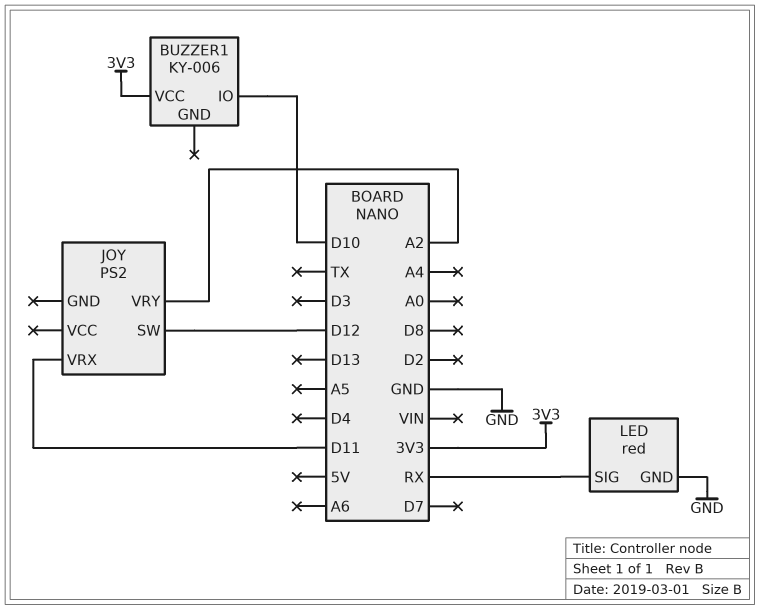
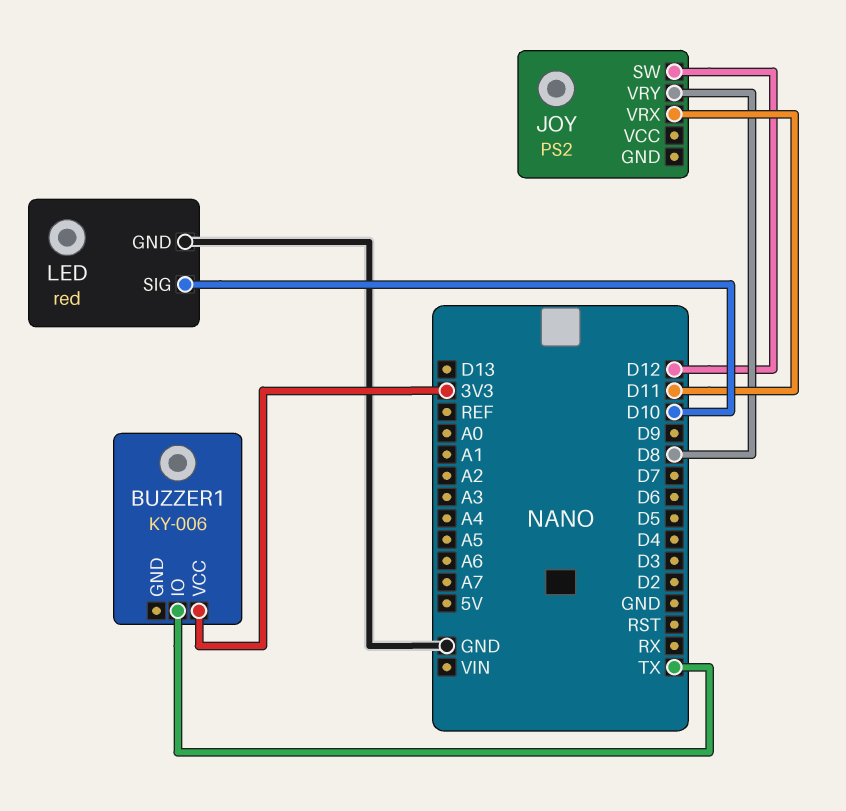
BUZZER1 pin IO: D10 -> TX
JOY pin VRY: A2 -> D8
LED pin SIG: RX -> D10

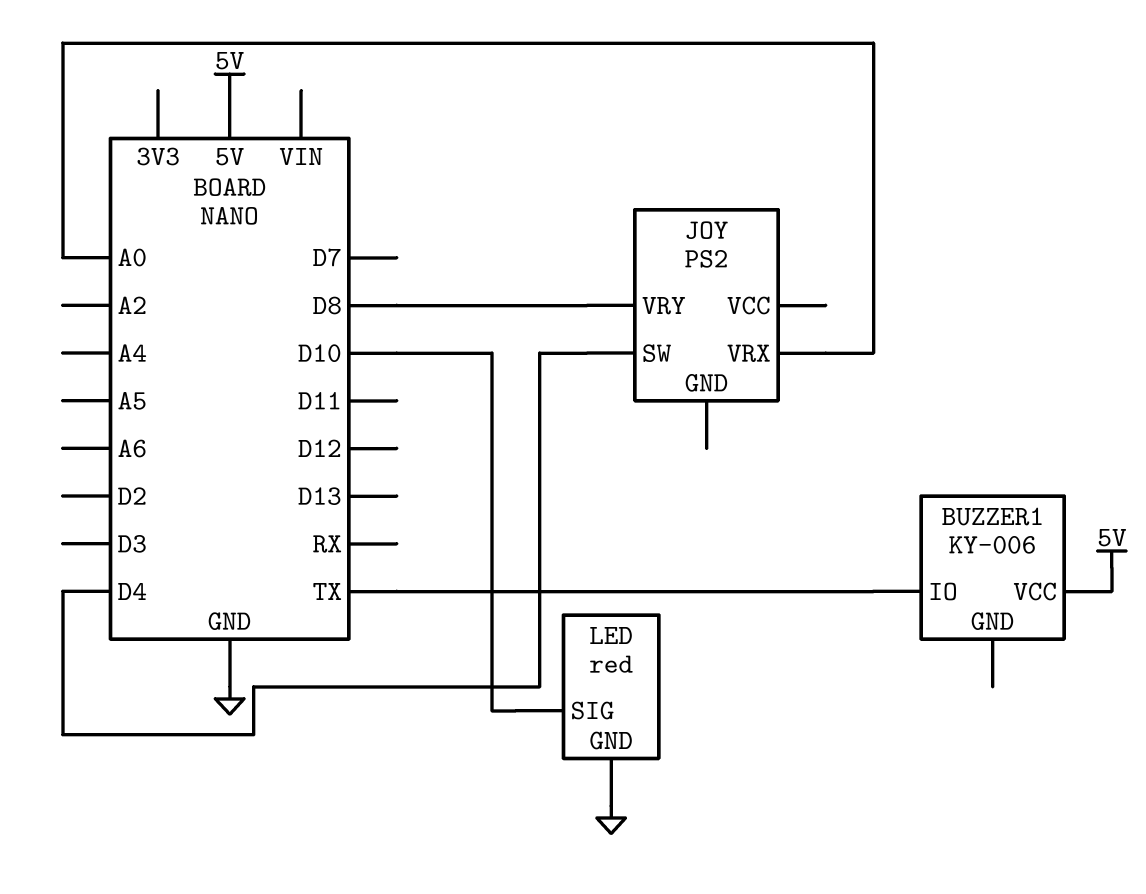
BUZZER1 pin VCC: 3V3 -> 5V
JOY pin SW: D12 -> D4
JOY pin VRX: D11 -> A0

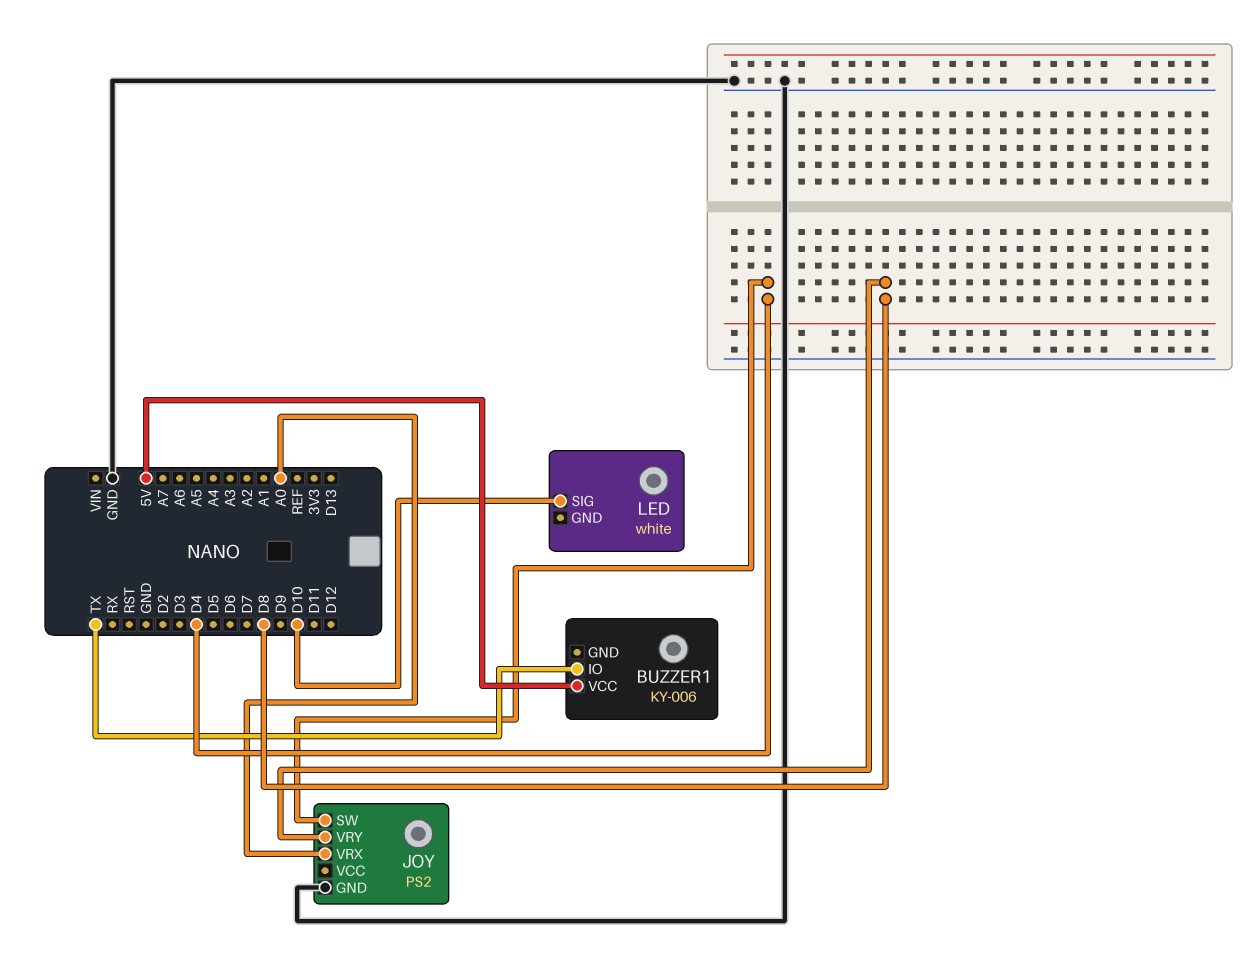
JOY pin GND: none -> GND
LED: red -> white
LED pin GND: GND -> none

